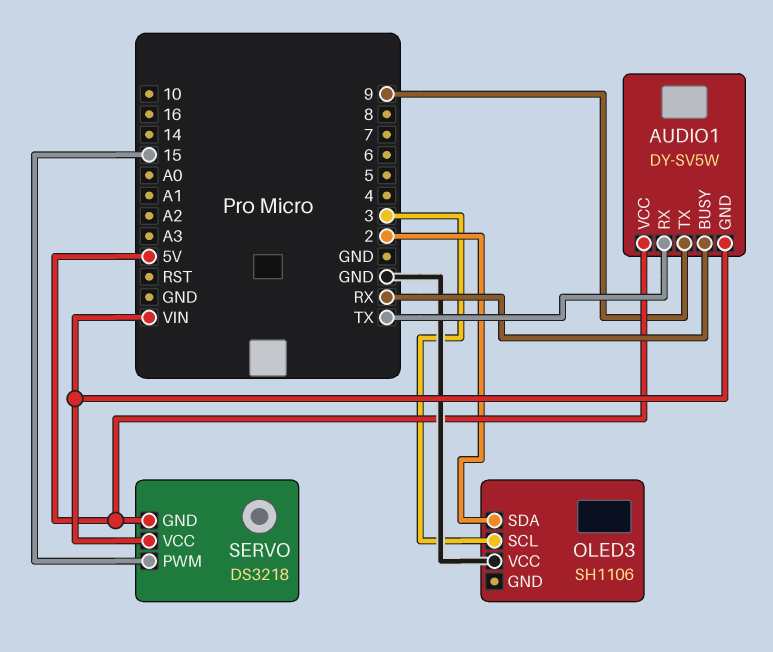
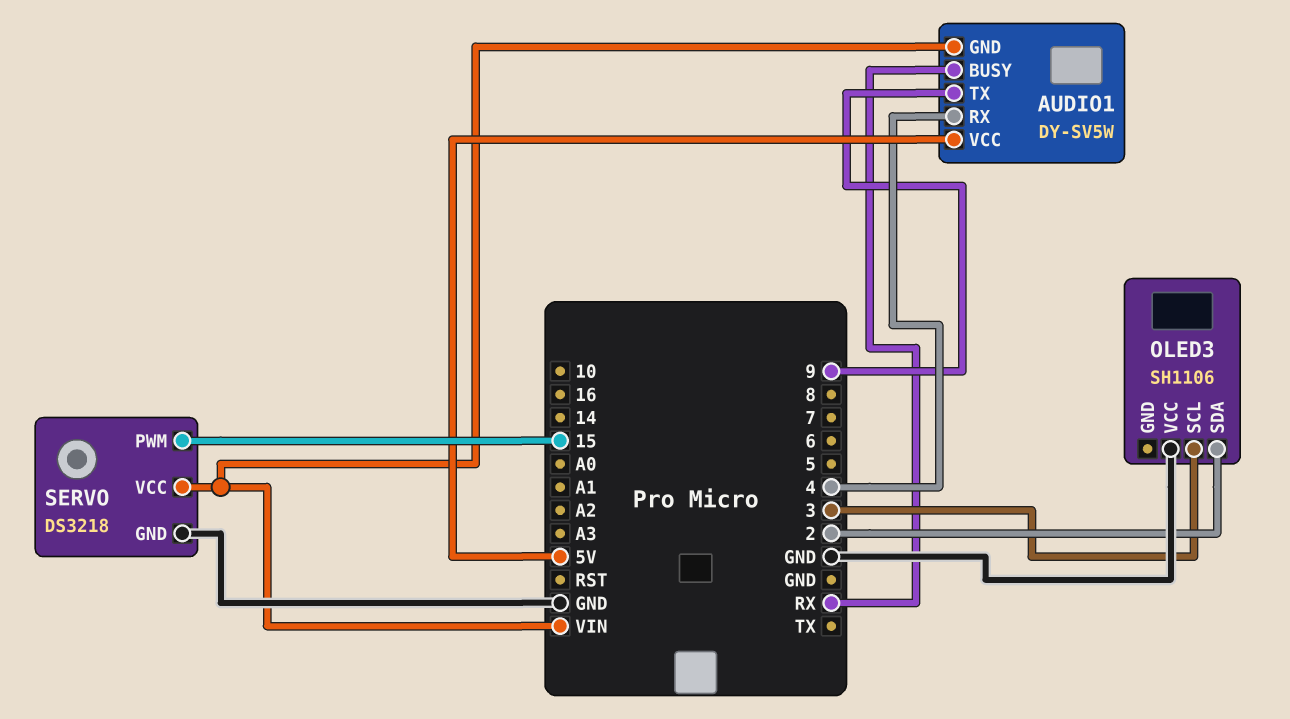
AUDIO1 pin RX: TX -> 4
SERVO pin GND: 5V -> GND

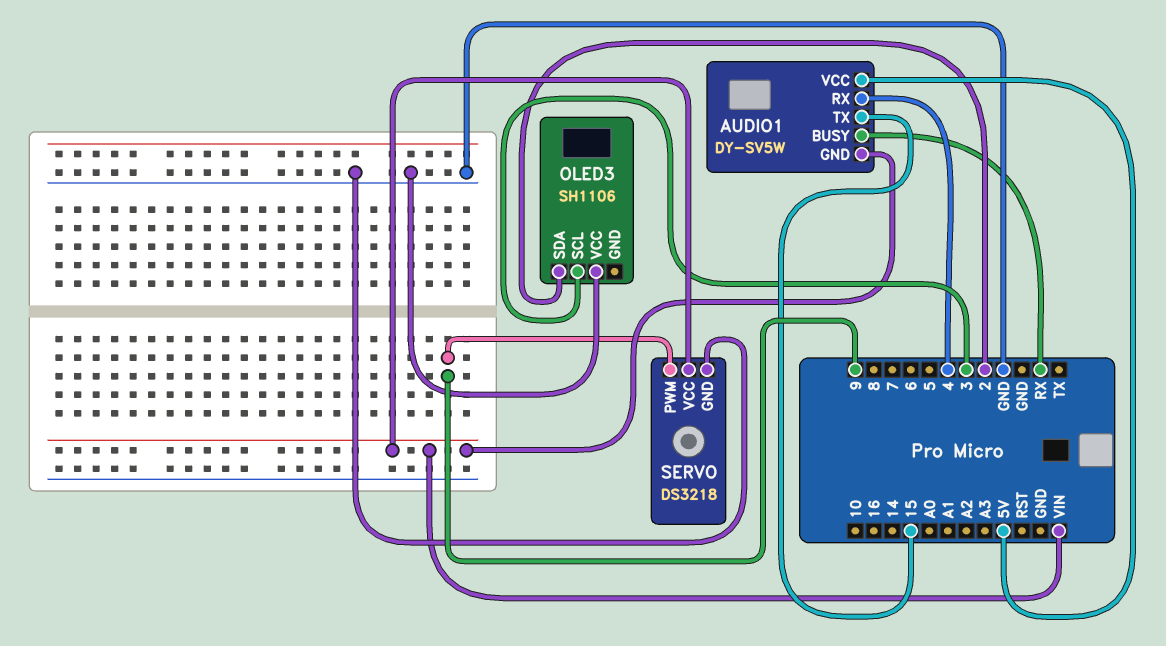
AUDIO1 pin TX: 9 -> 15
SERVO pin PWM: 15 -> 9

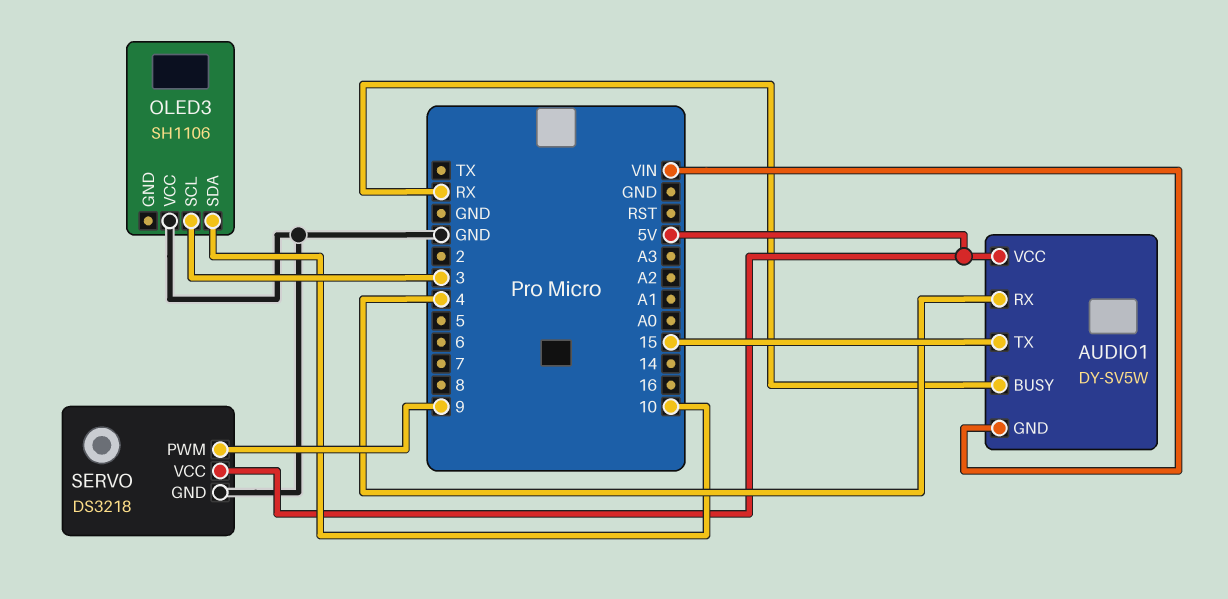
OLED3 pin SDA: 2 -> 10
SERVO pin VCC: VIN -> 5V

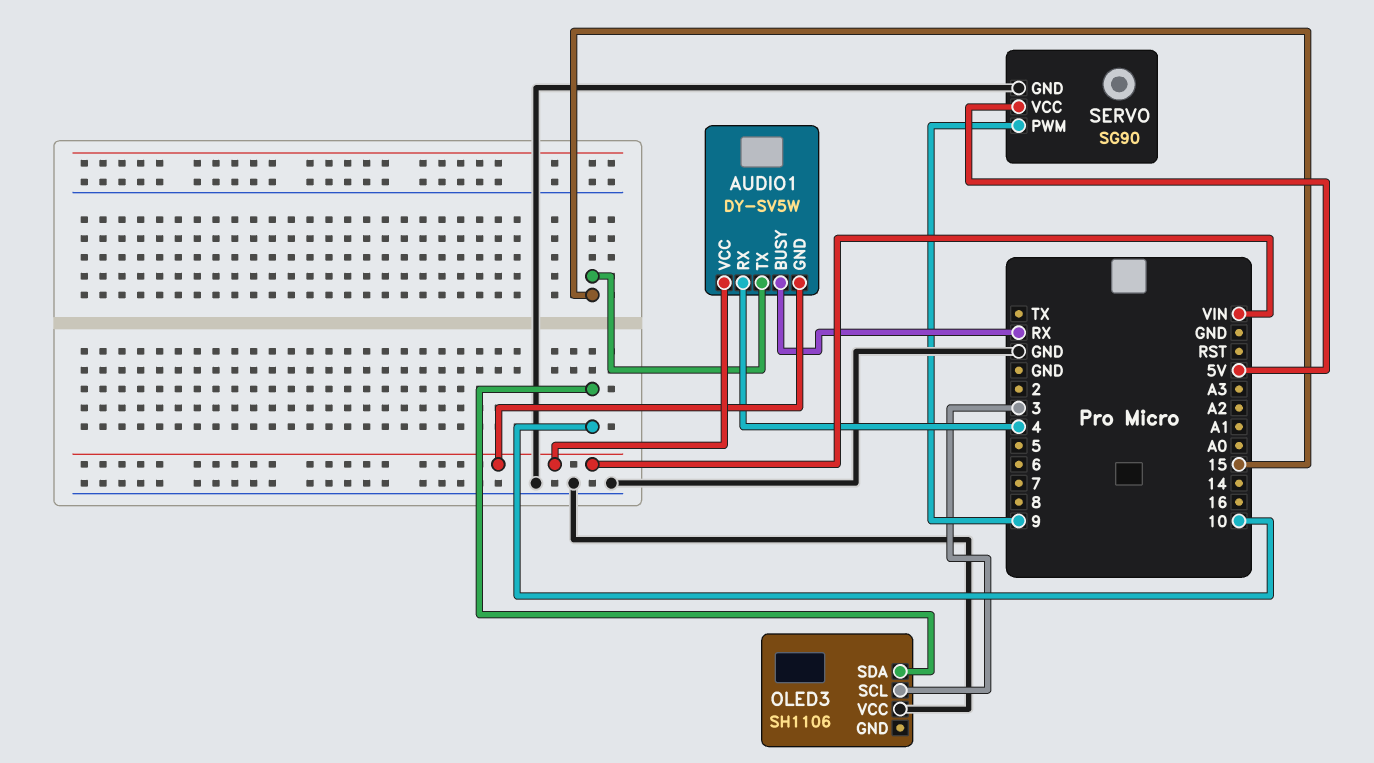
AUDIO1 pin VCC: 5V -> VIN
SERVO: DS3218 -> SG90

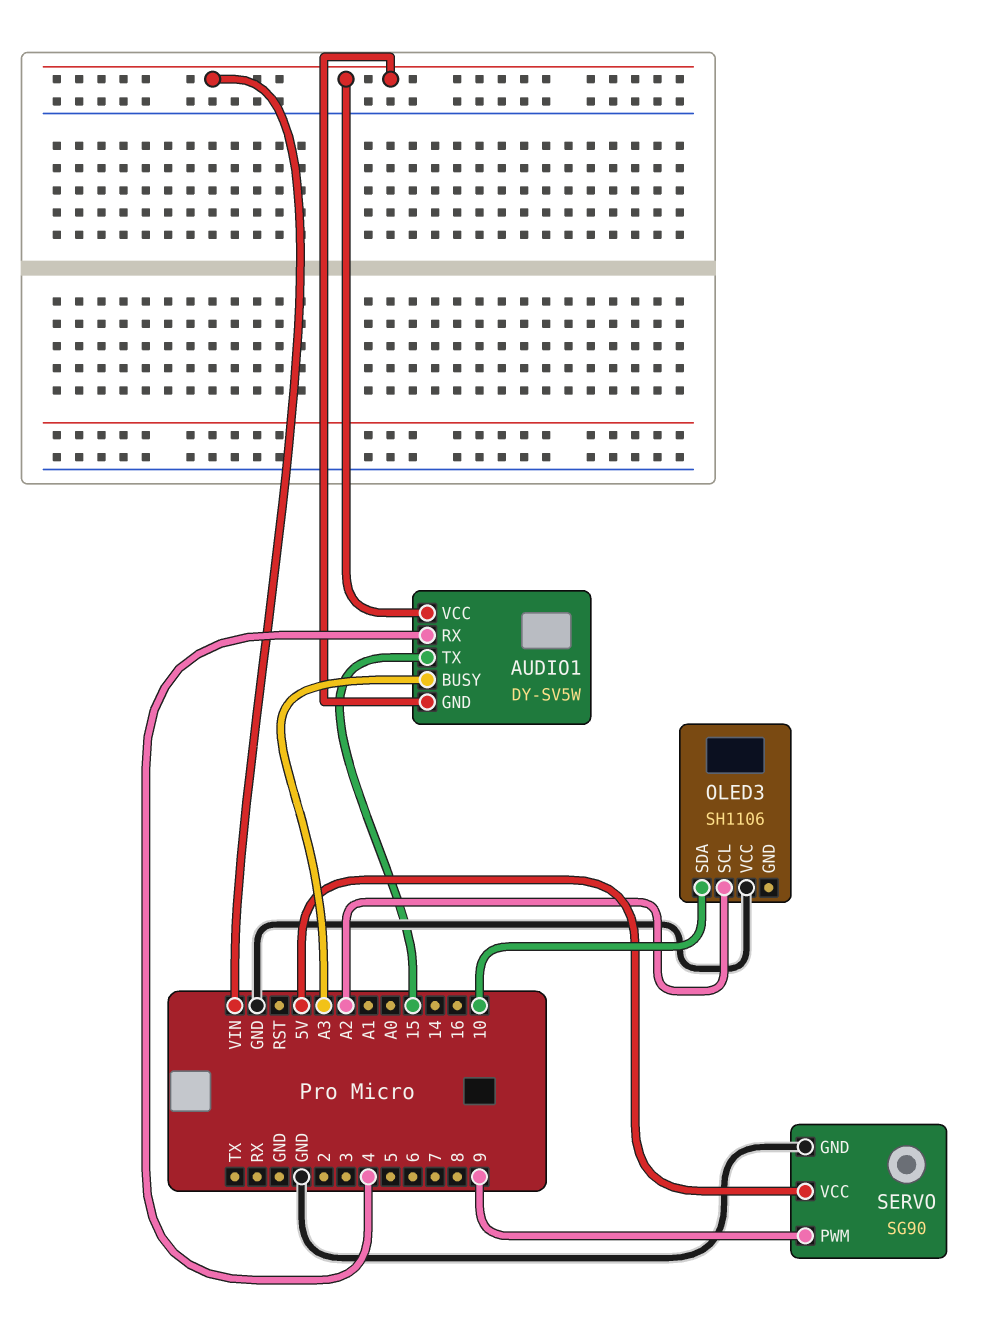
AUDIO1 pin BUSY: RX -> A3
OLED3 pin SCL: 3 -> A2

